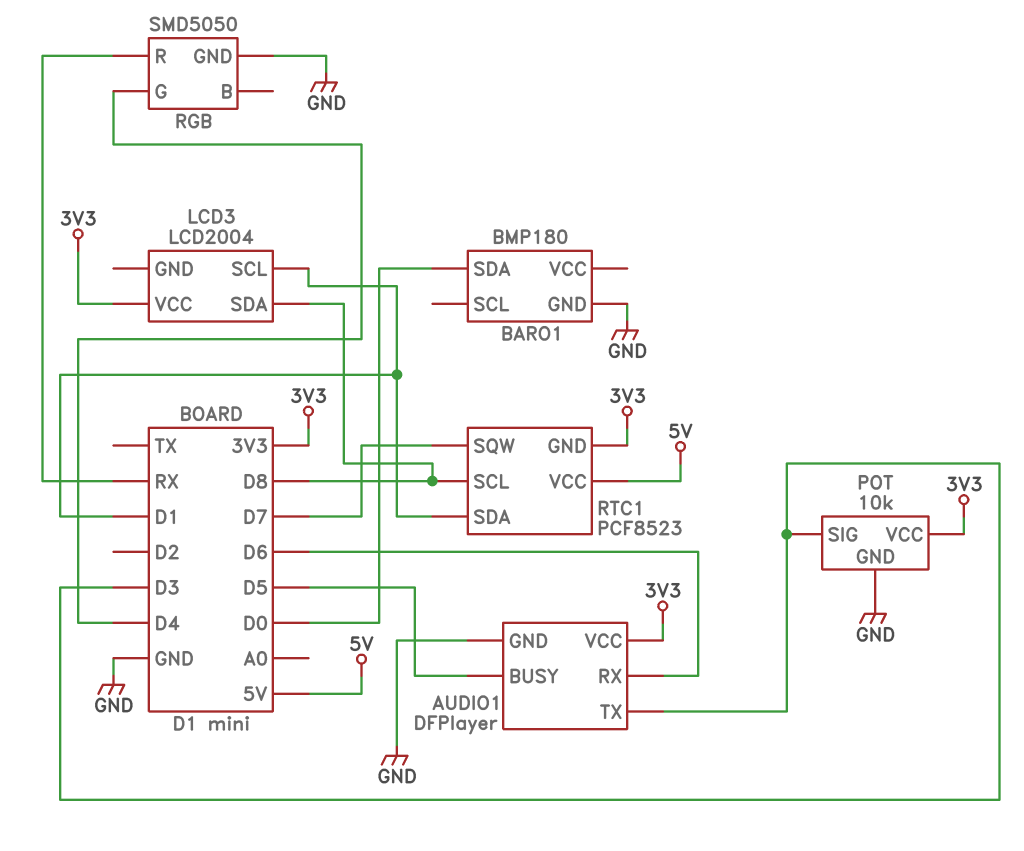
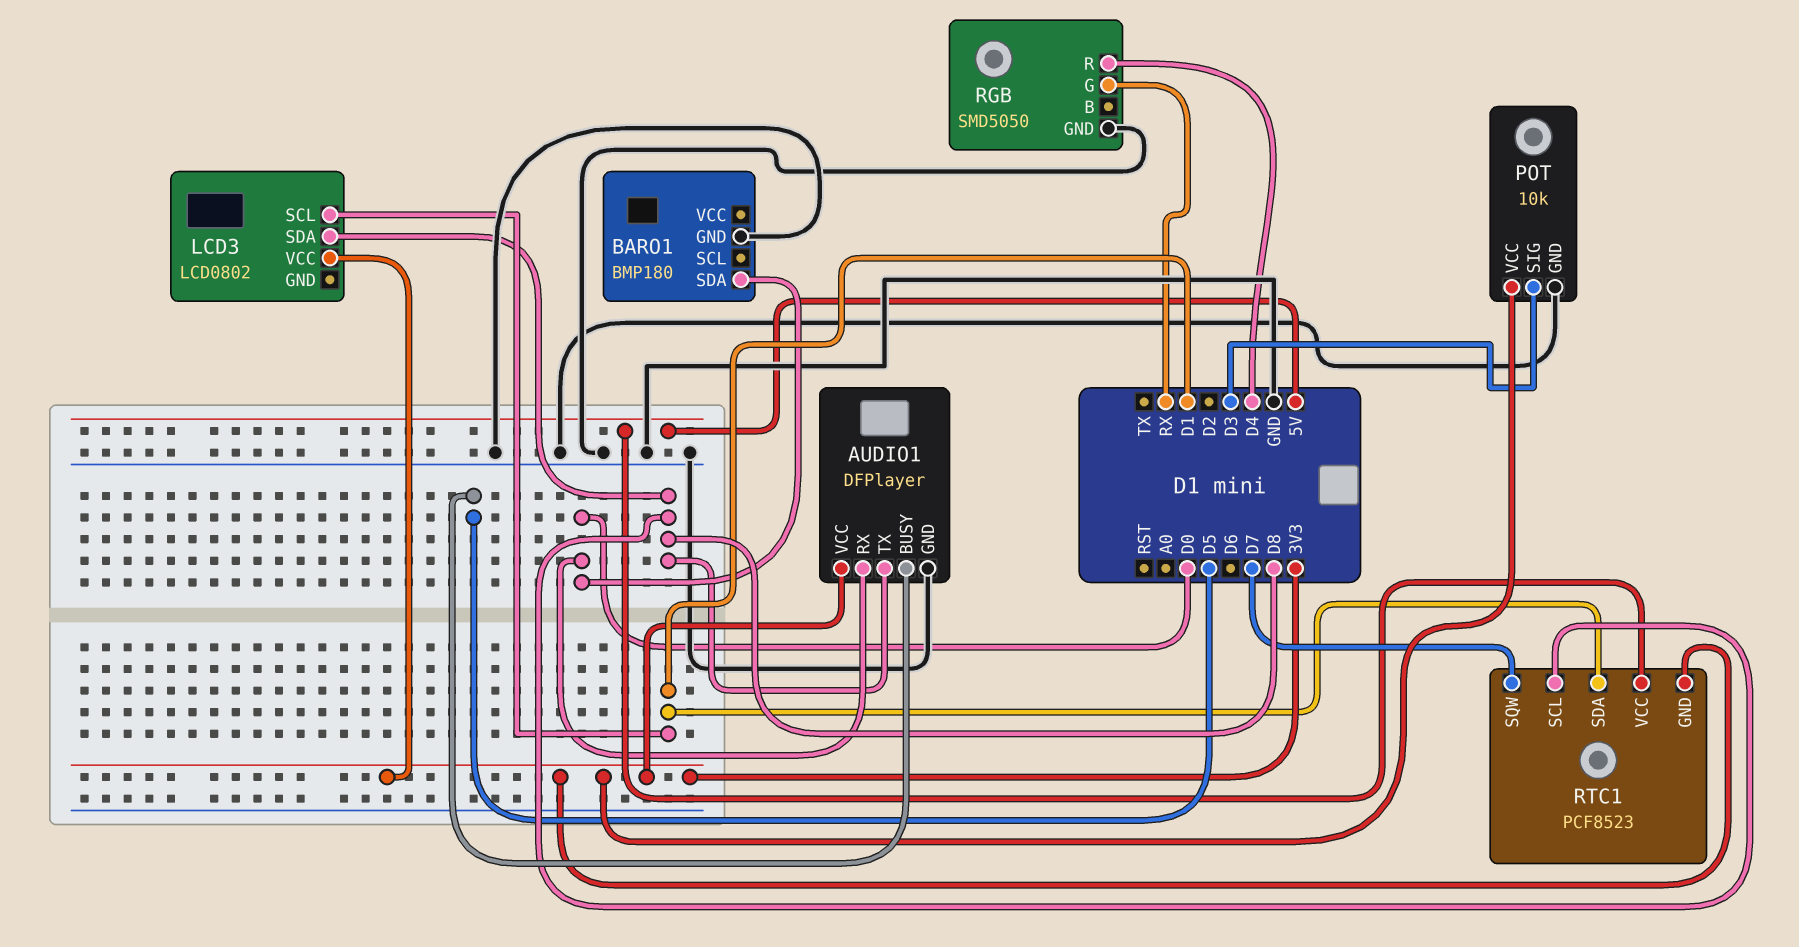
AUDIO1 pin RX: D6 -> D0
AUDIO1 pin TX: D3 -> D8
LCD3: LCD2004 -> LCD0802
RGB pin G: D4 -> RX
RGB pin R: RX -> D4

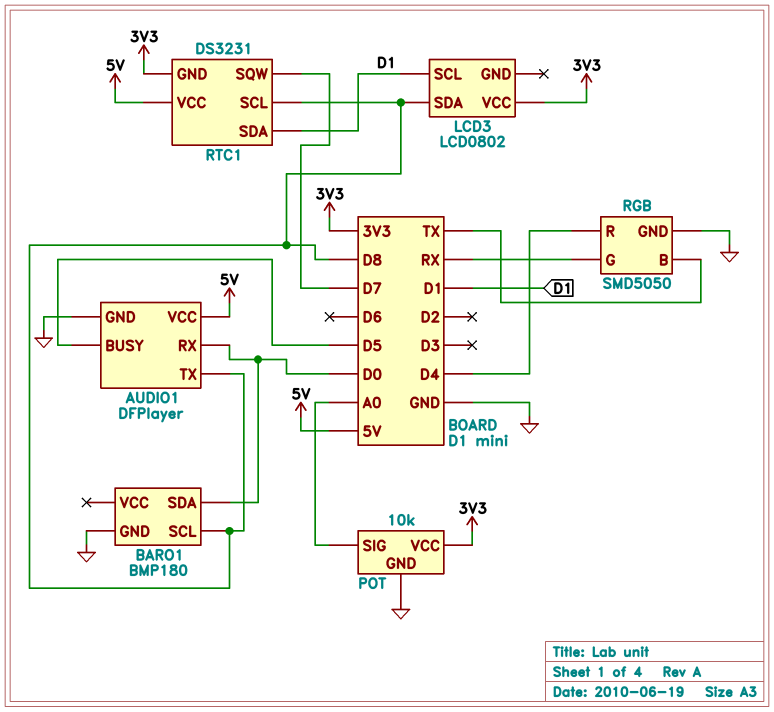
AUDIO1 pin VCC: 3V3 -> 5V
BARO1 pin SCL: none -> D8
POT pin SIG: D3 -> A0
RGB pin B: none -> TX
RTC1: PCF8523 -> DS3231

